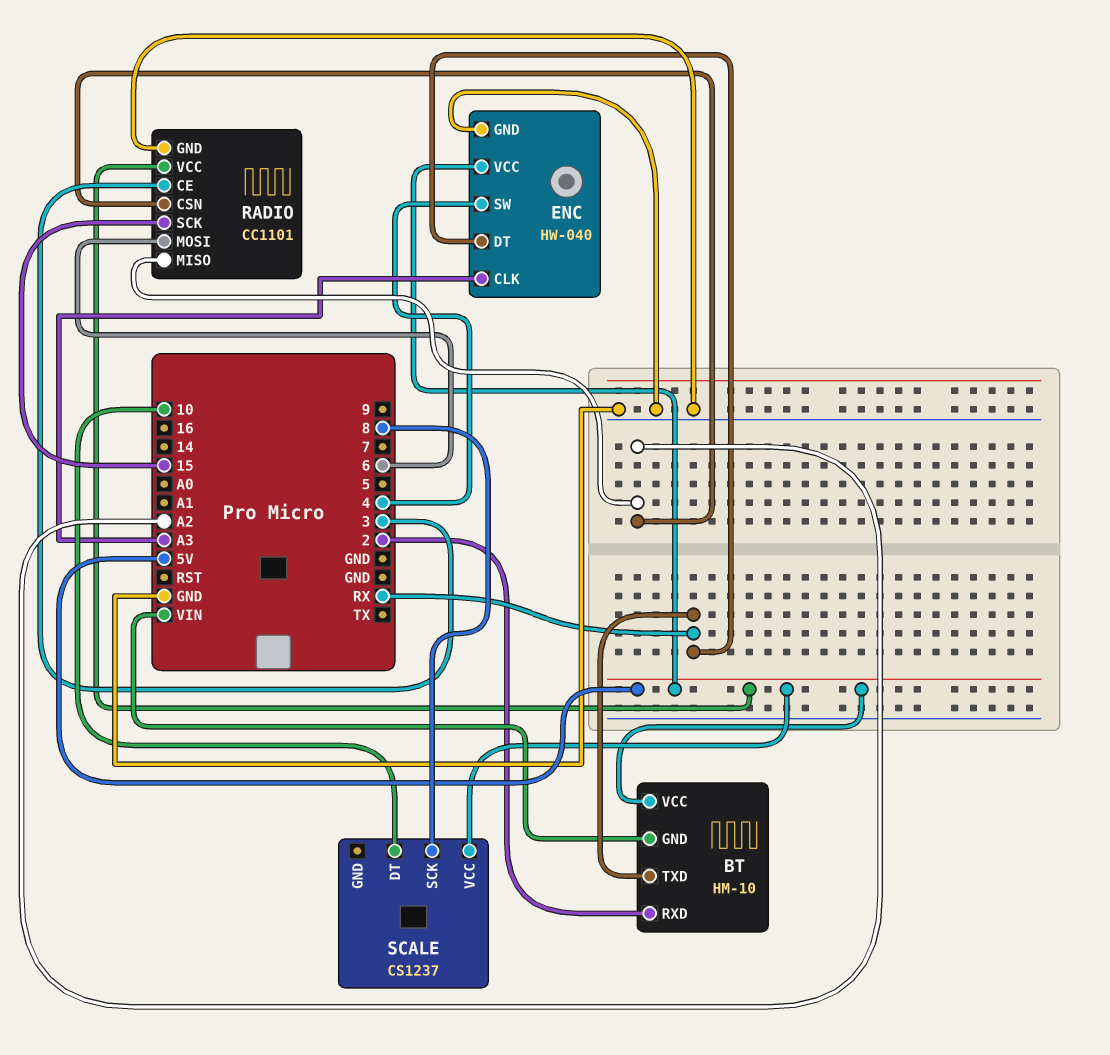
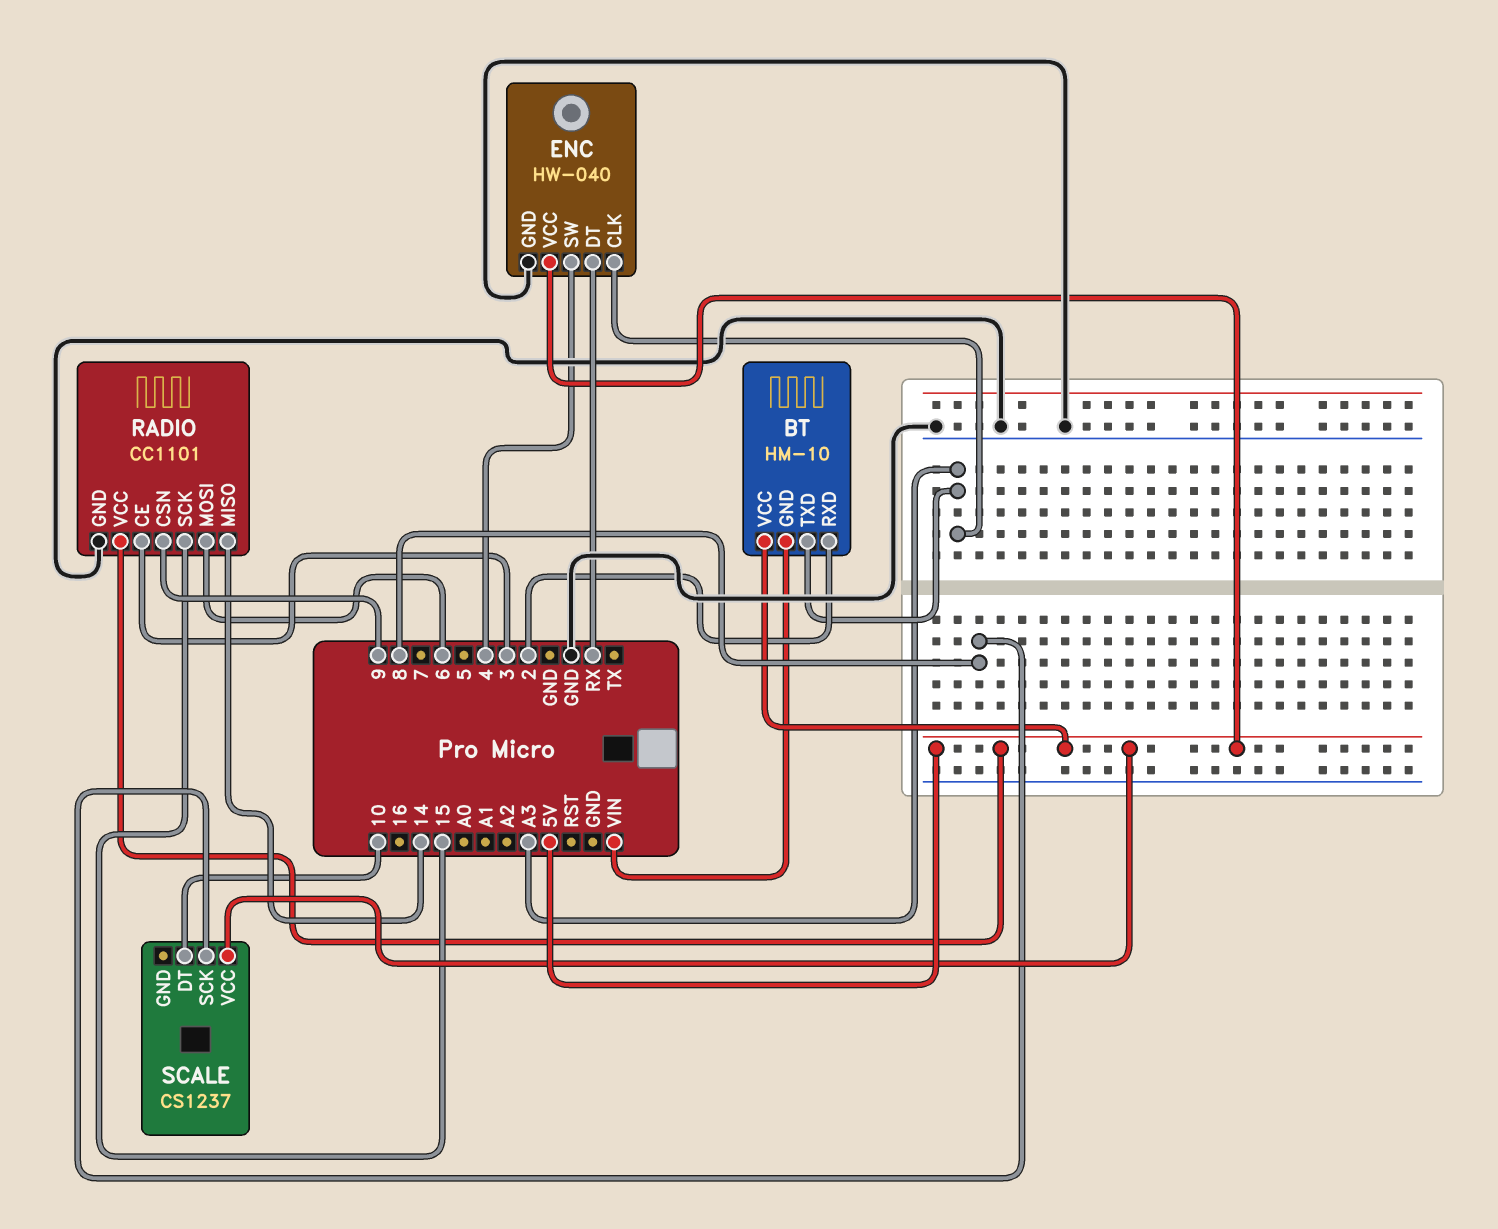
BT pin TXD: RX -> A3
RADIO pin CSN: A2 -> 9
RADIO pin MISO: A2 -> 14

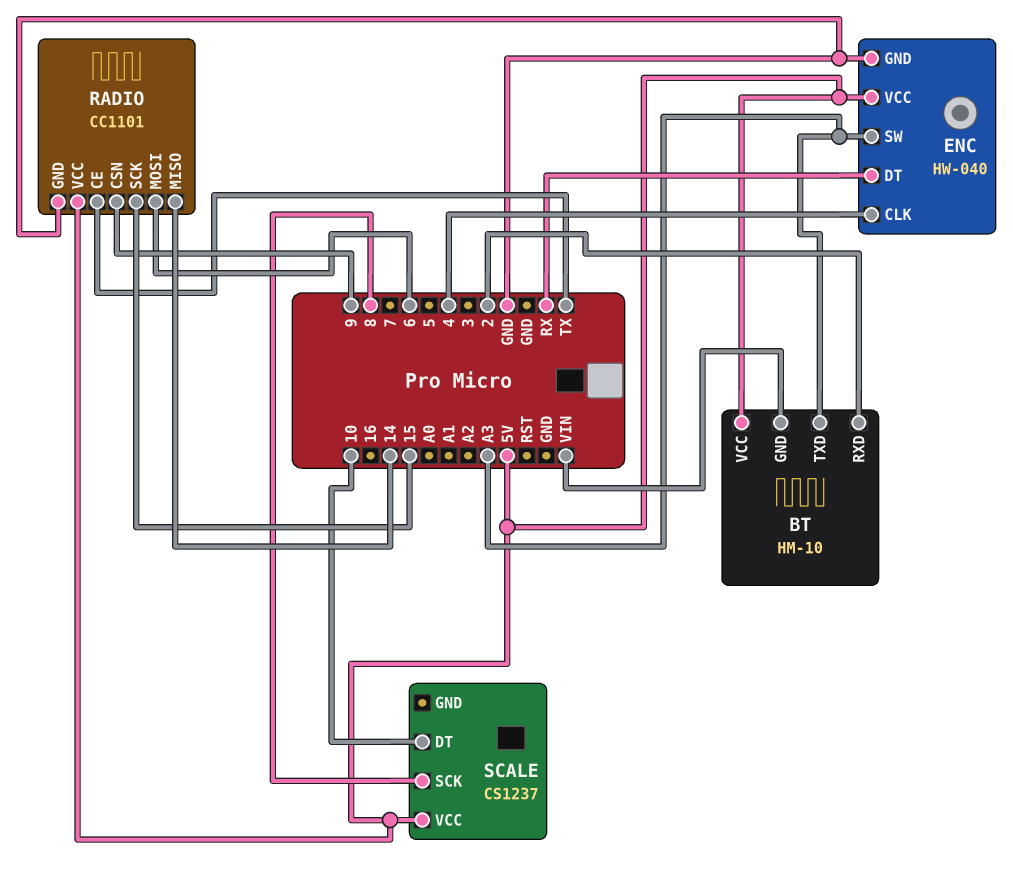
ENC pin CLK: A3 -> 4
ENC pin SW: 4 -> A3
RADIO pin CE: 3 -> TX

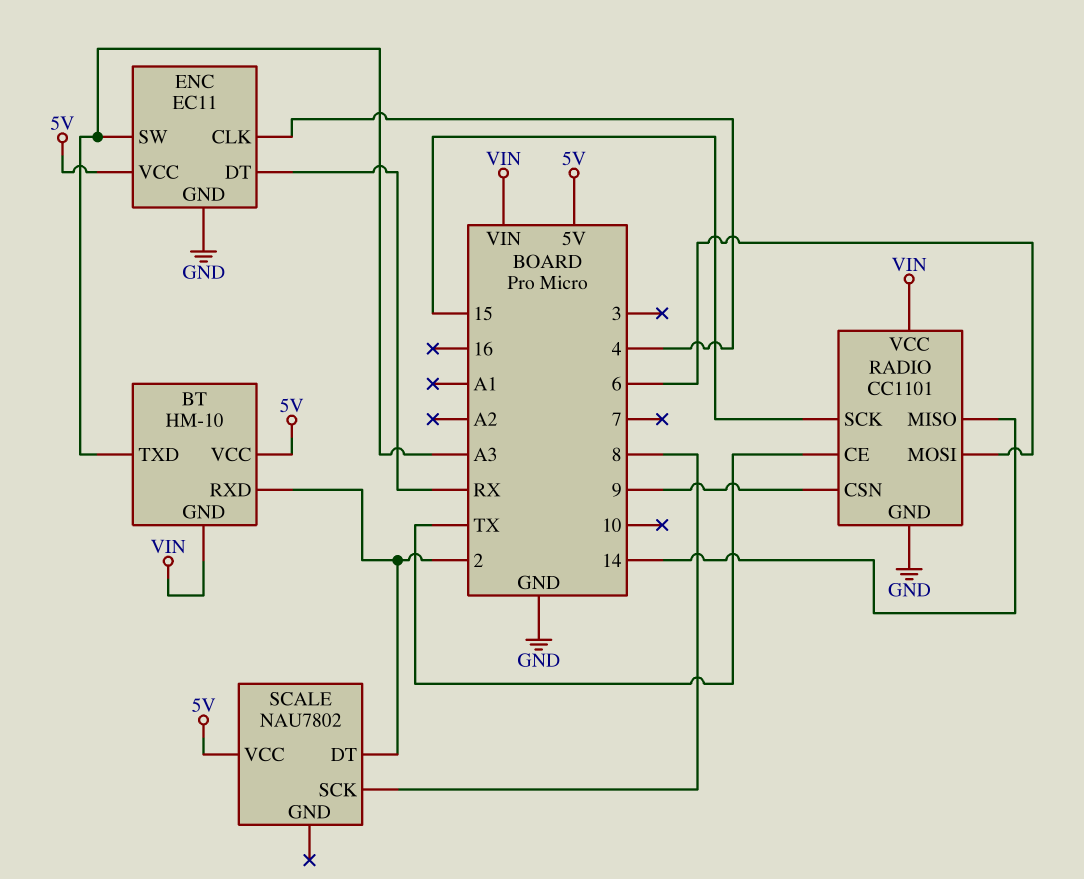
ENC: HW-040 -> EC11
RADIO pin VCC: 5V -> VIN
SCALE: CS1237 -> NAU7802
SCALE pin DT: 10 -> 2

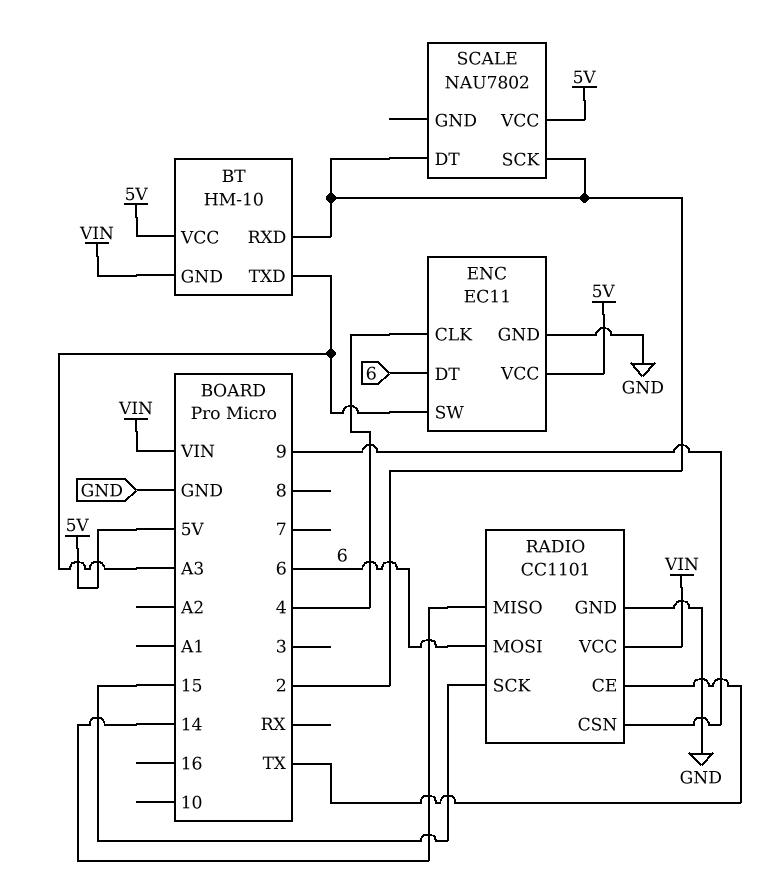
ENC pin DT: RX -> 6
SCALE pin SCK: 8 -> 2

